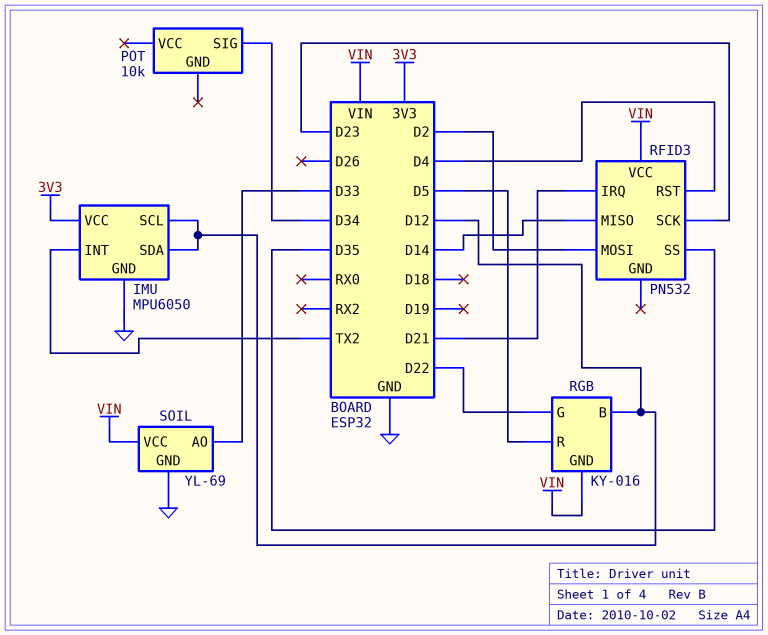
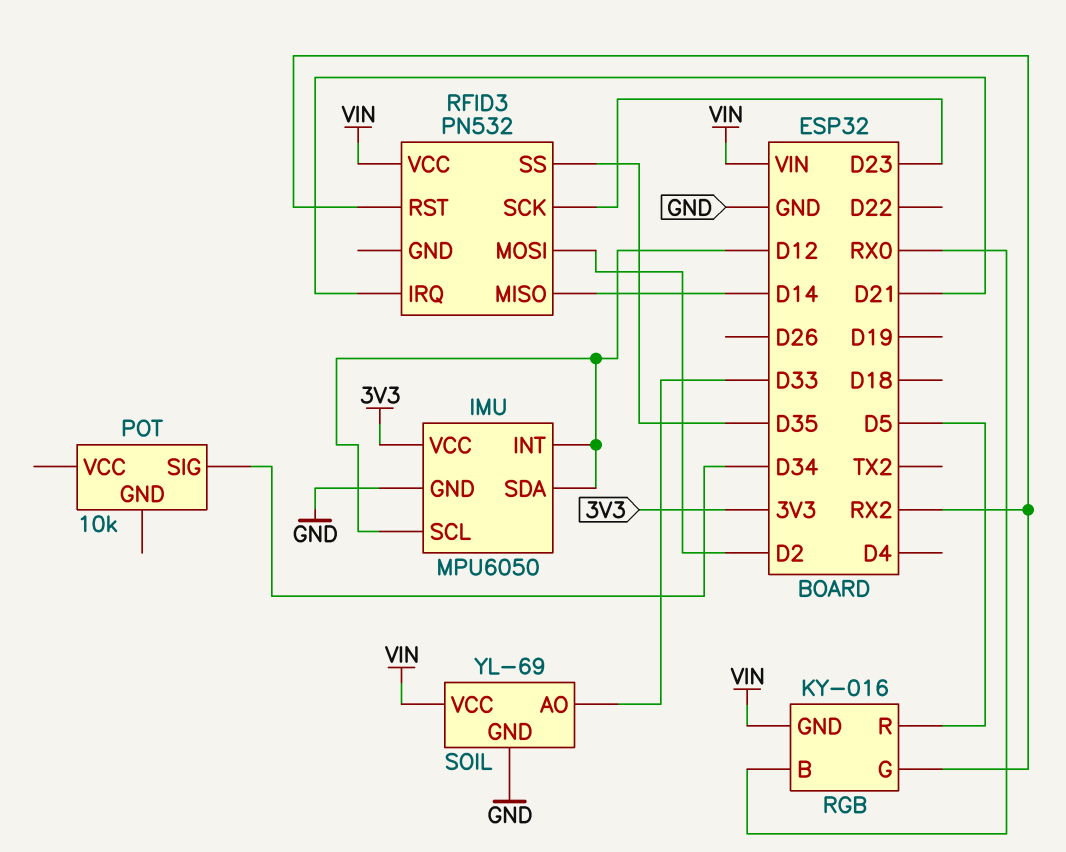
IMU pin INT: TX2 -> D12
RFID3 pin RST: D4 -> RX2
RGB pin B: D12 -> RX0
RGB pin G: D22 -> RX2

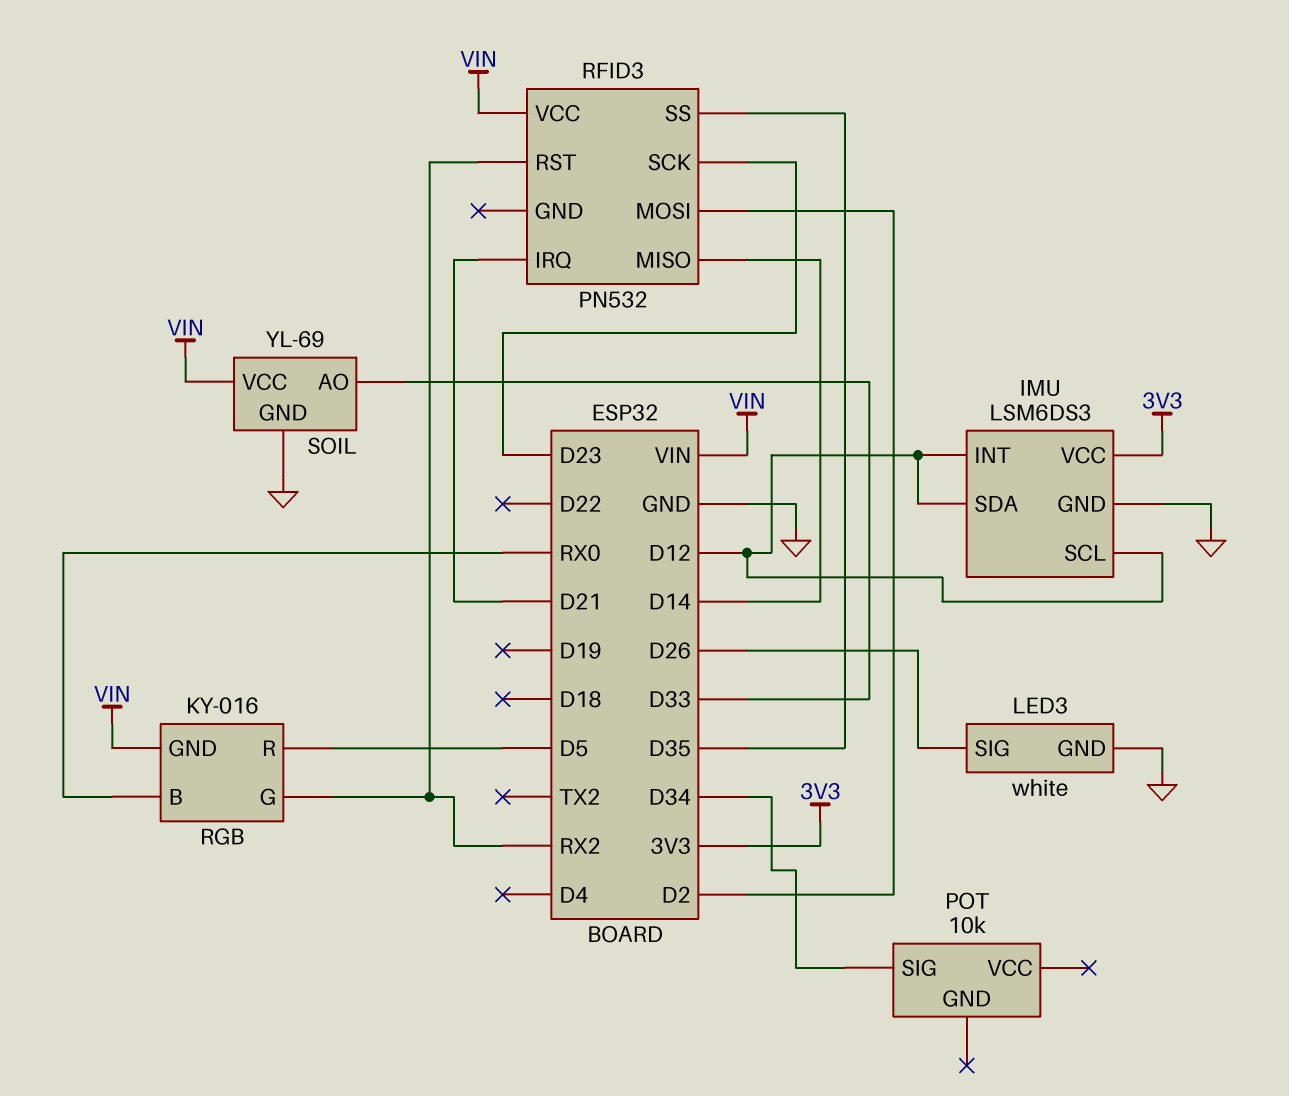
IMU: MPU6050 -> LSM6DS3
LED3: none -> white
LED3 pin GND: none -> GND
LED3 pin SIG: none -> D26

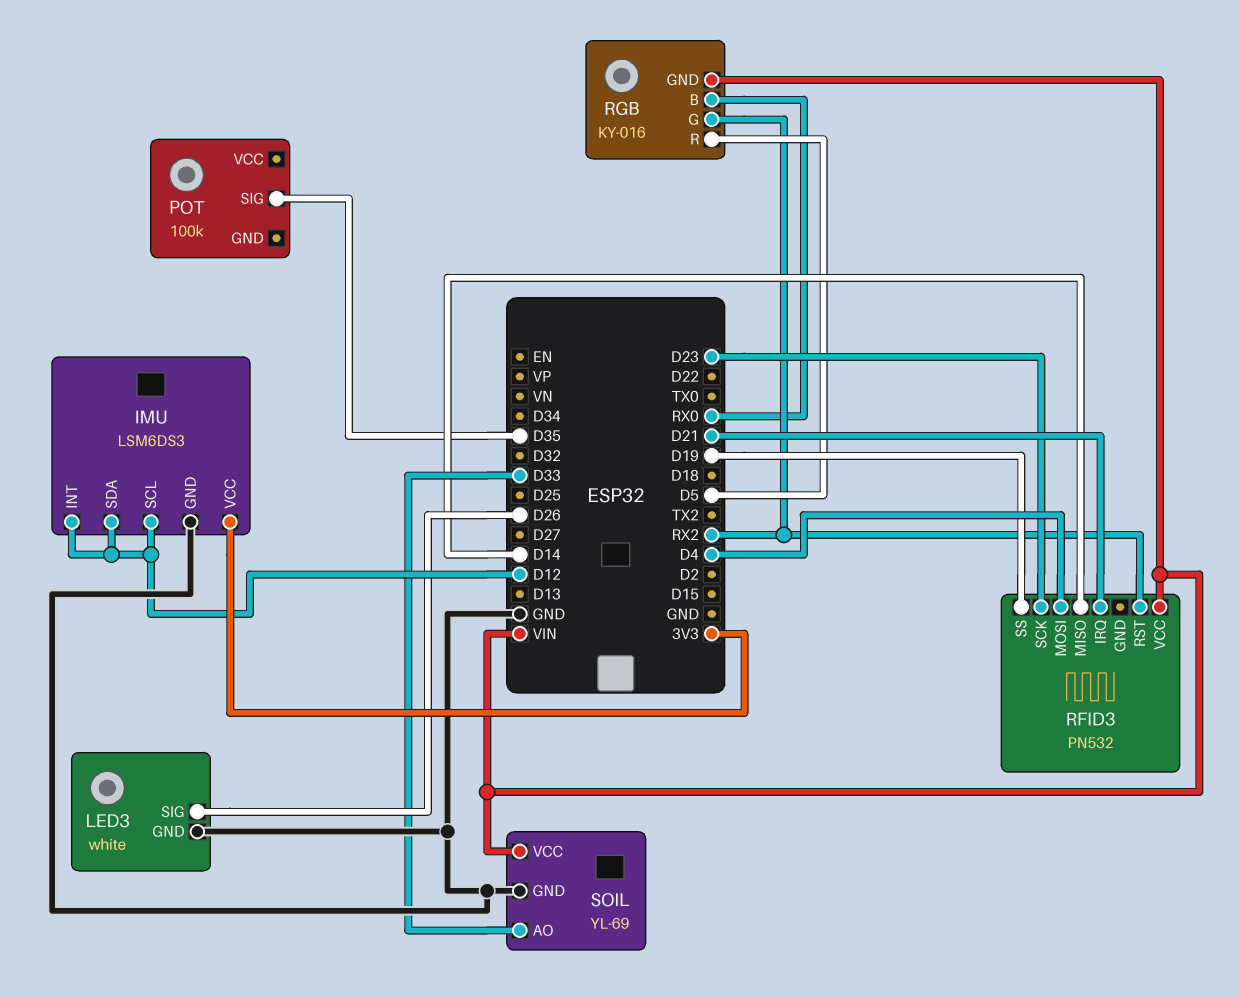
POT: 10k -> 100k
POT pin SIG: D34 -> D35
RFID3 pin MOSI: D2 -> D4
RFID3 pin SS: D35 -> D19

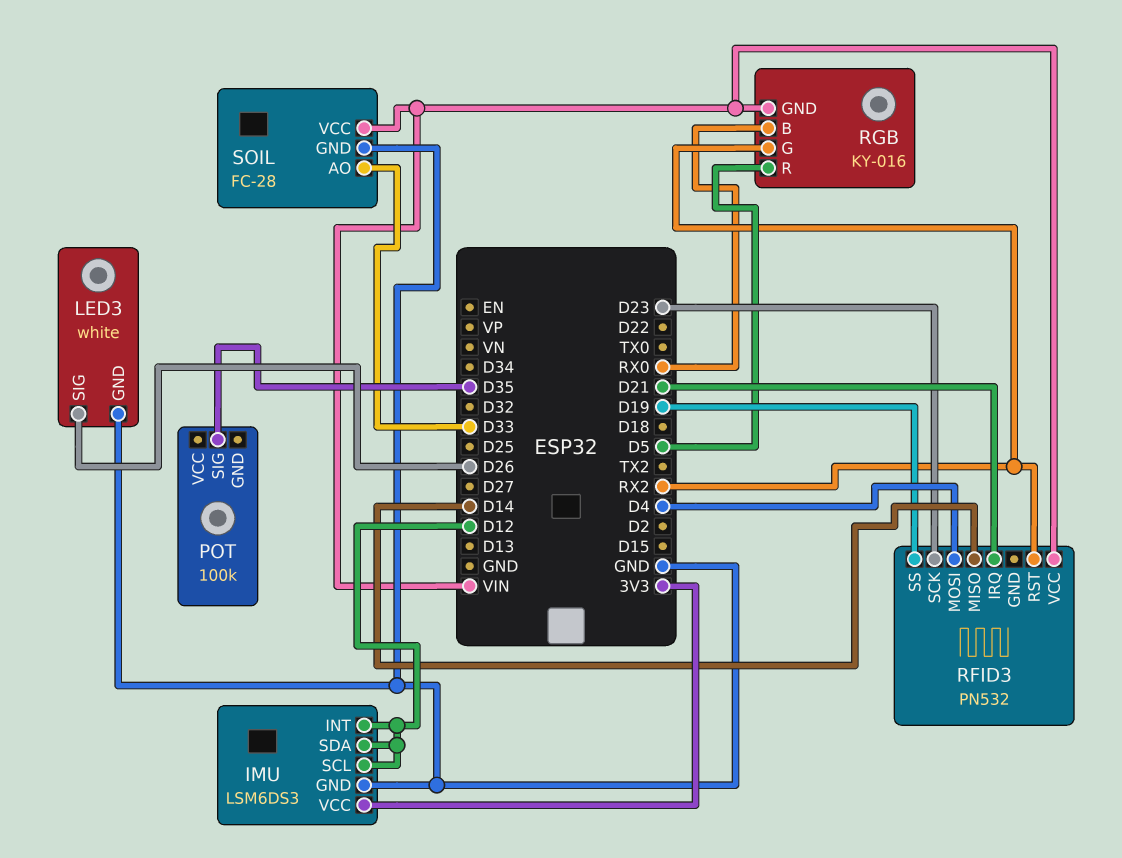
SOIL: YL-69 -> FC-28

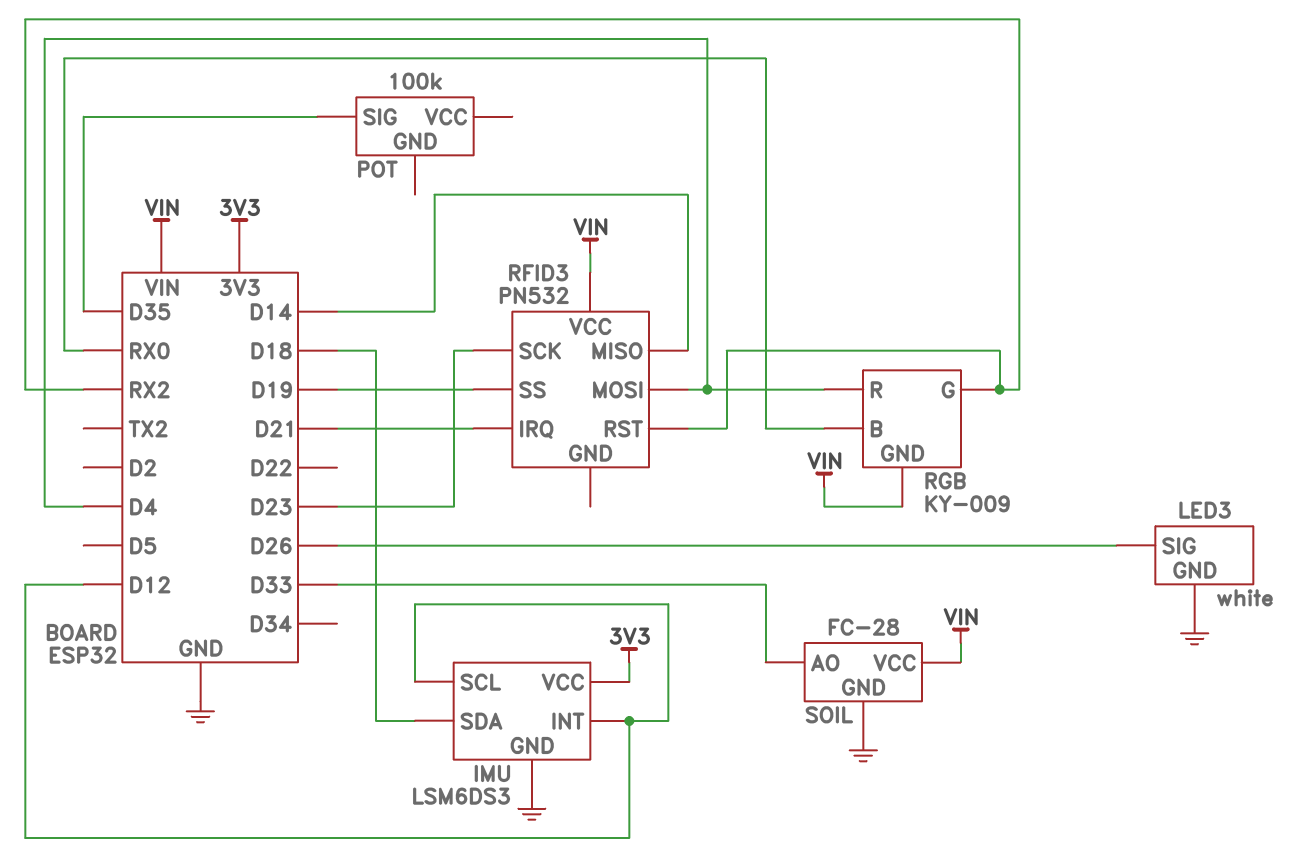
IMU pin SDA: D12 -> D18
RGB: KY-016 -> KY-009
RGB pin R: D5 -> D4

